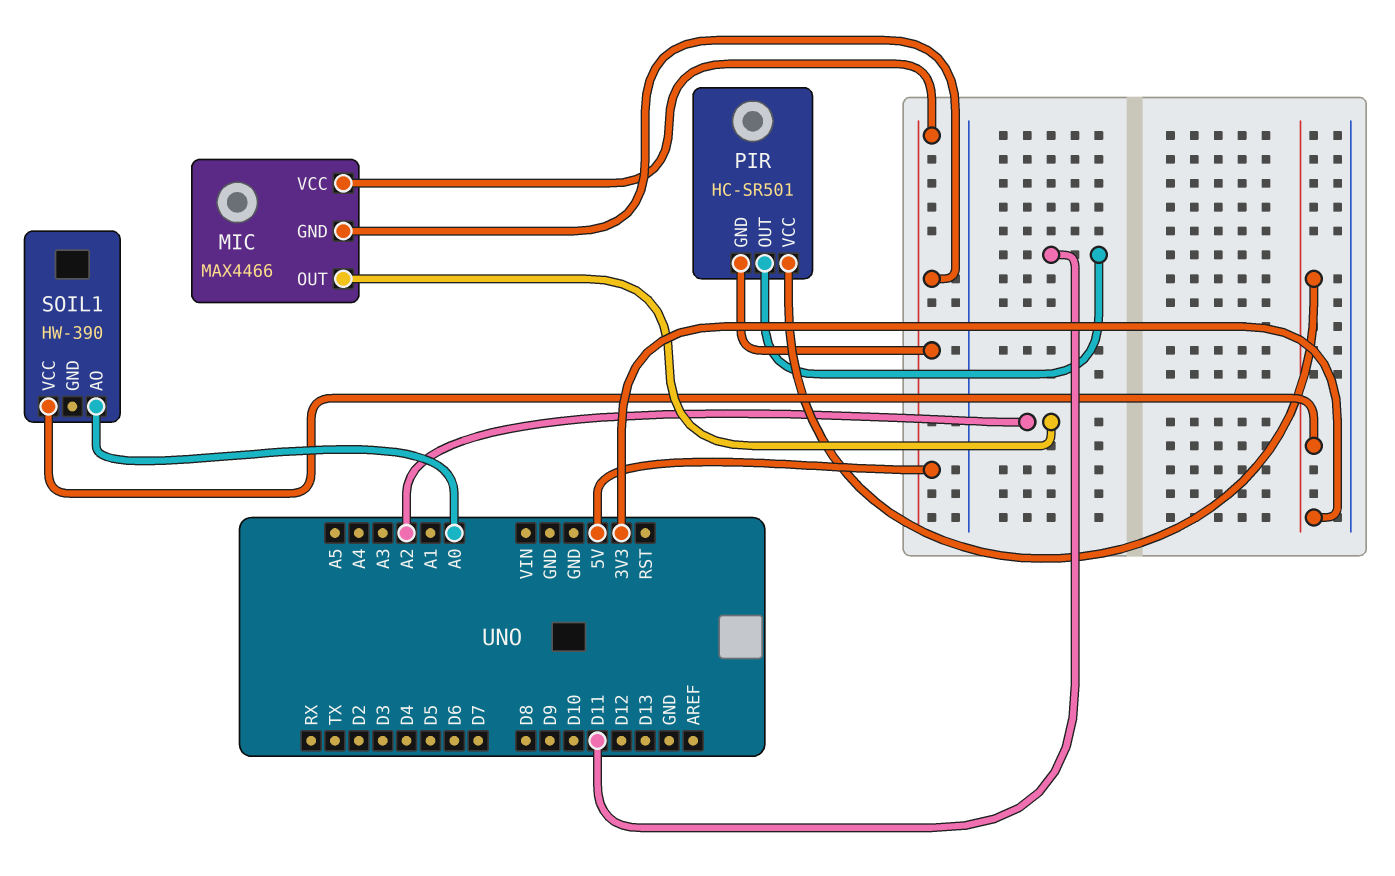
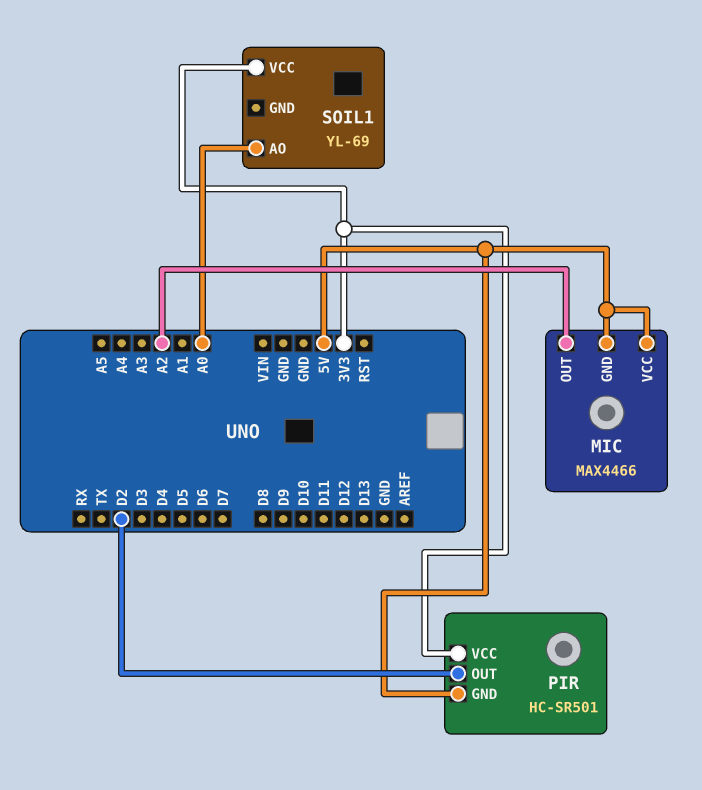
PIR pin OUT: D11 -> D2
SOIL1: HW-390 -> YL-69

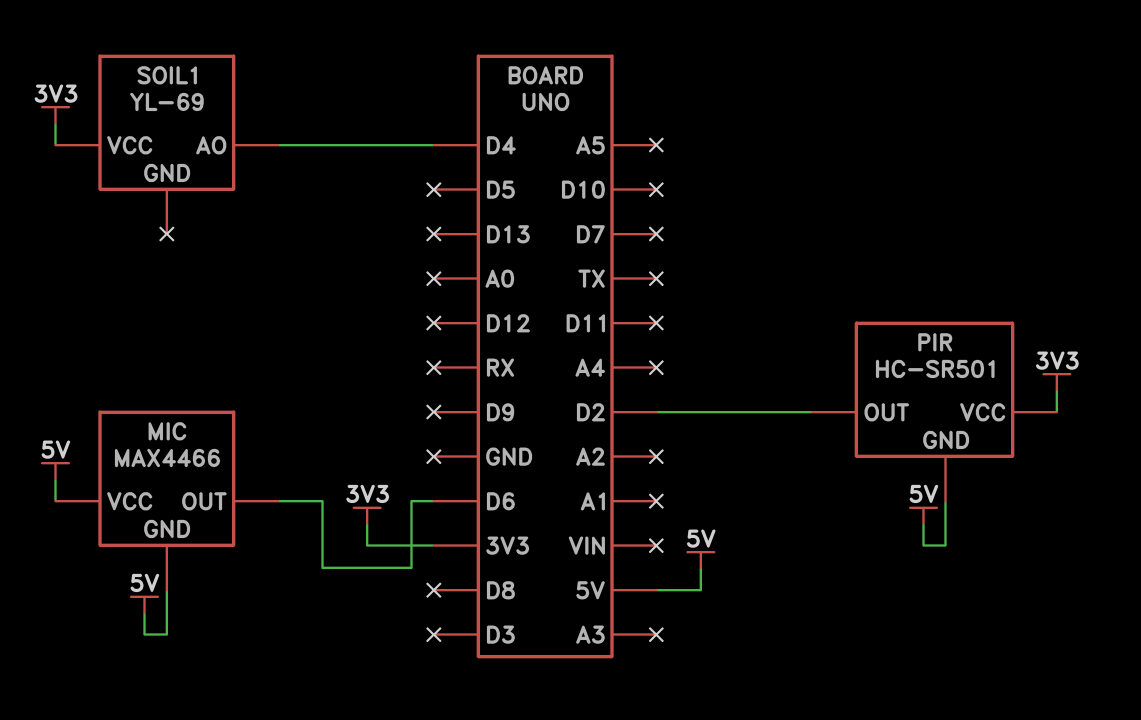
MIC pin OUT: A2 -> D6
SOIL1 pin AO: A0 -> D4

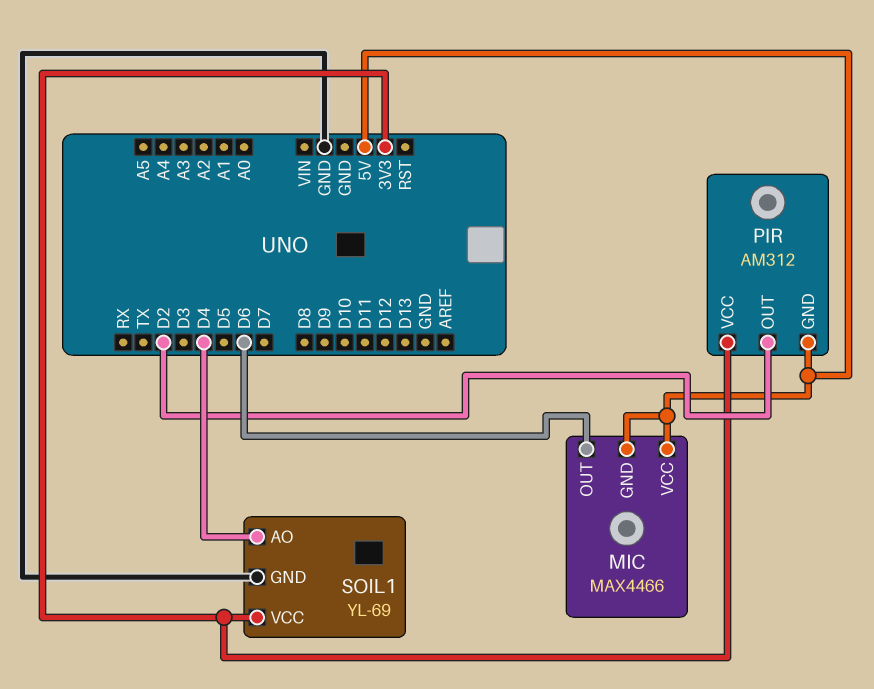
PIR: HC-SR501 -> AM312
SOIL1 pin GND: none -> GND

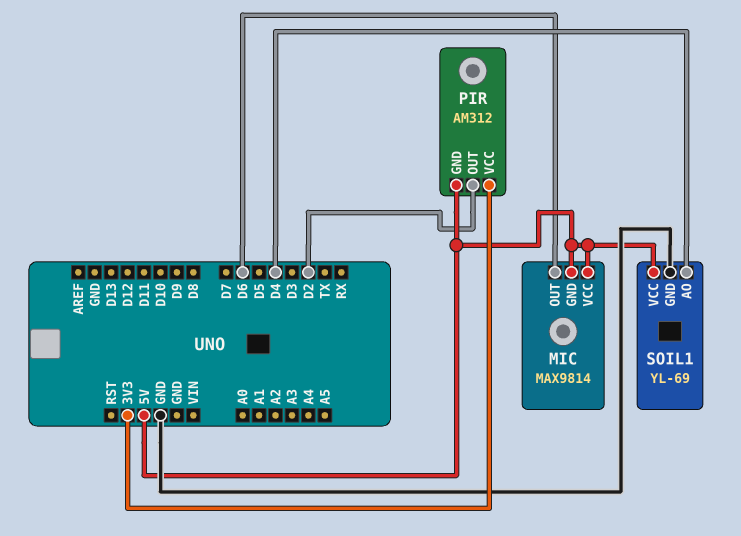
MIC: MAX4466 -> MAX9814
SOIL1 pin VCC: 3V3 -> 5V

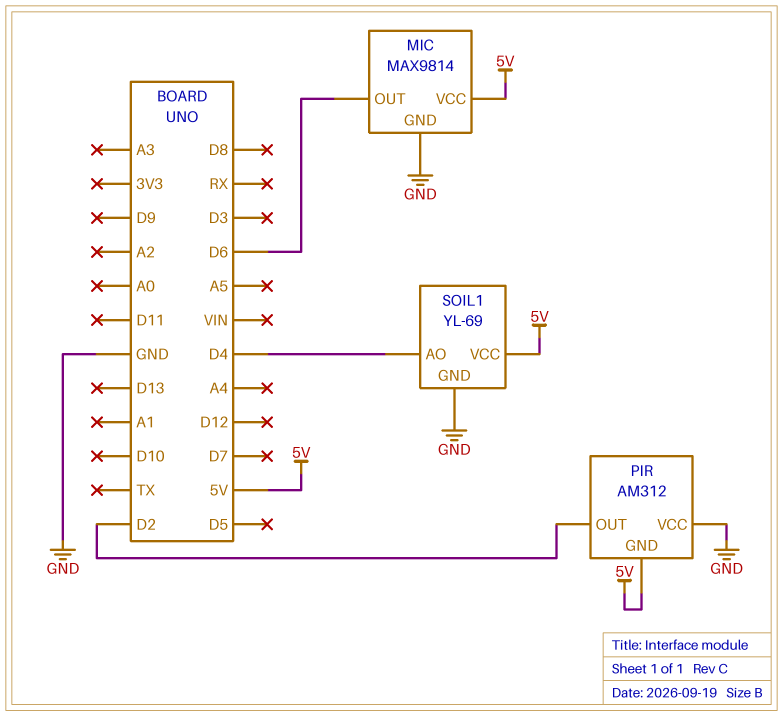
MIC pin GND: 5V -> GND
PIR pin VCC: 3V3 -> GND

